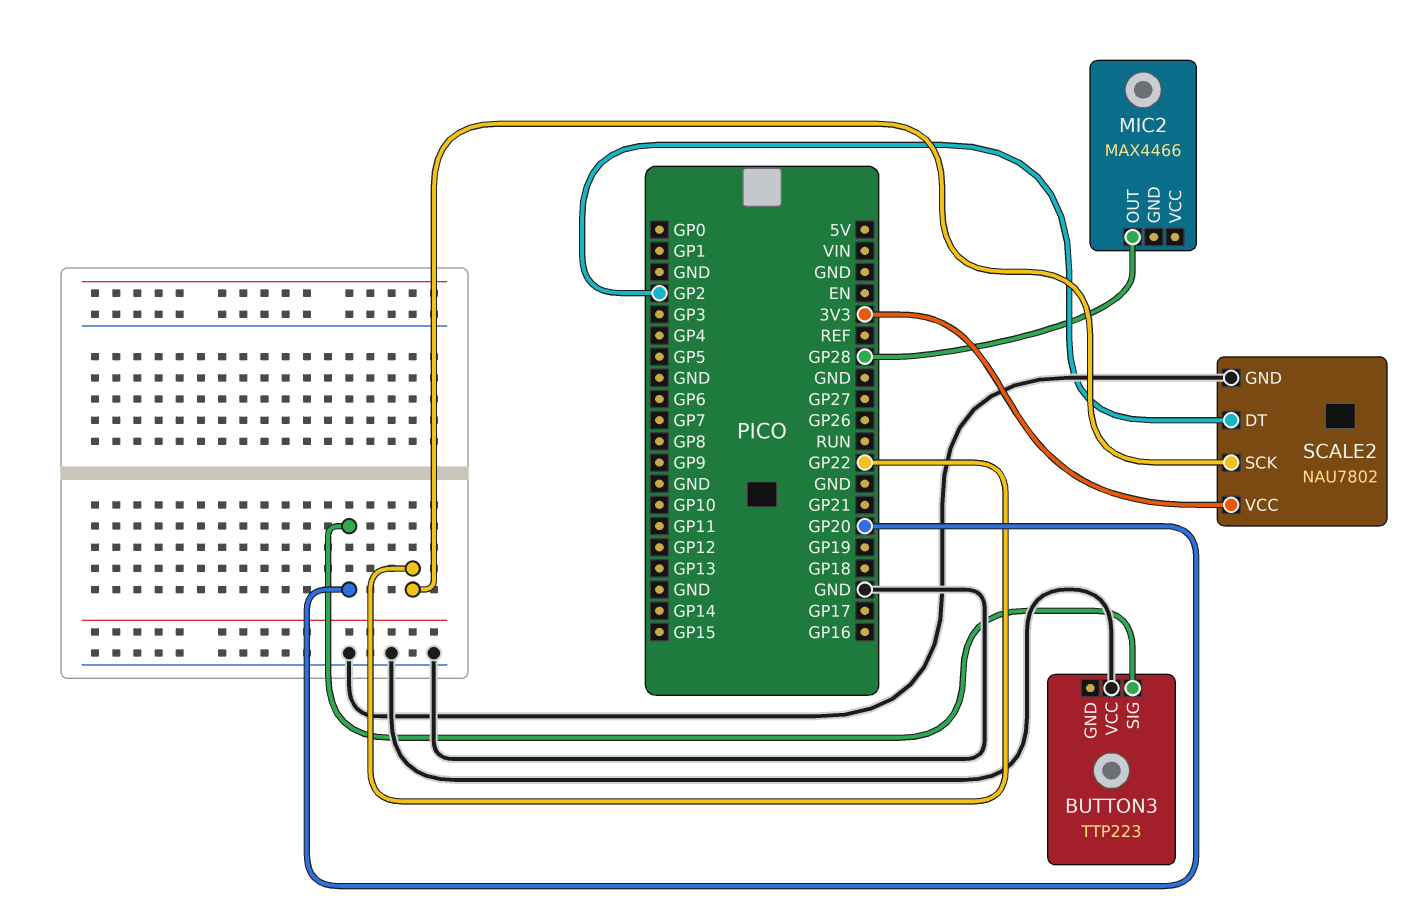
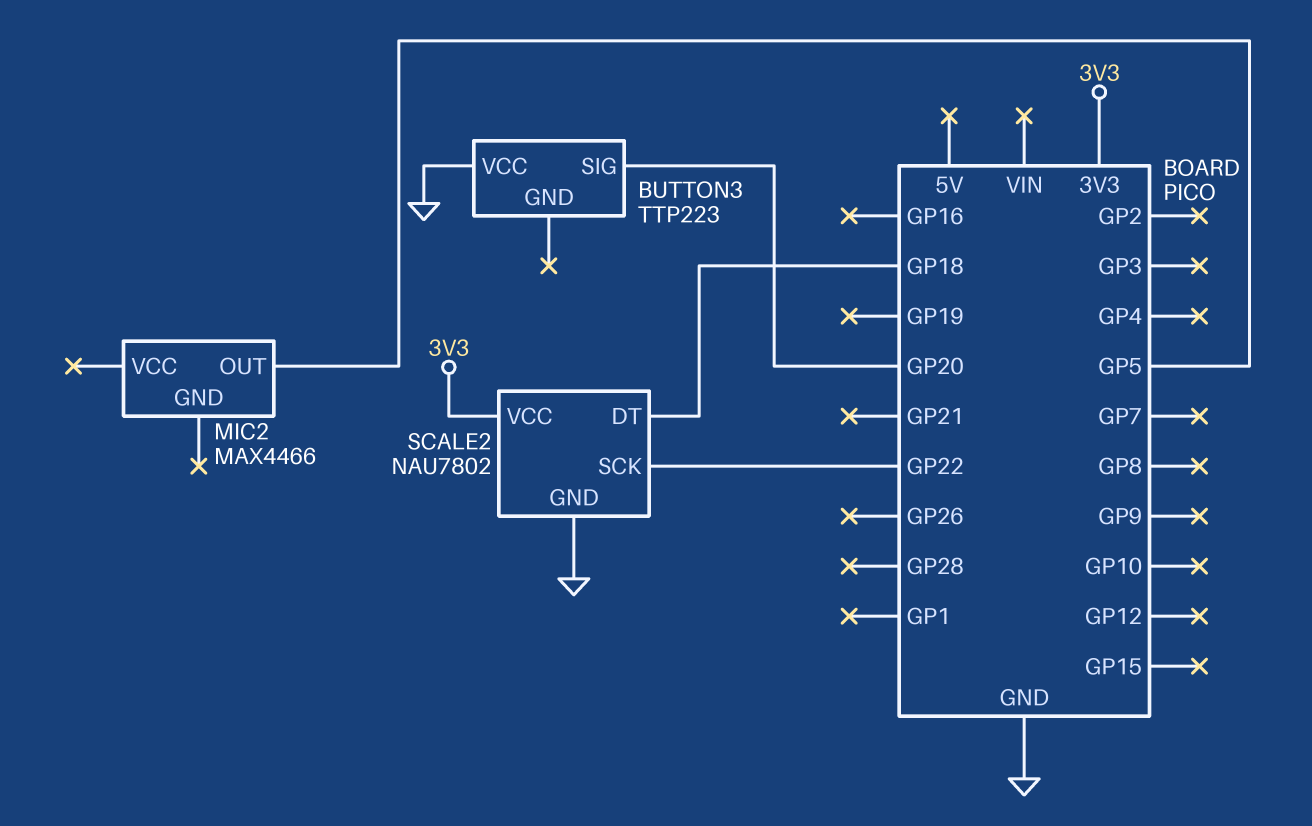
MIC2 pin OUT: GP28 -> GP5
SCALE2 pin DT: GP2 -> GP18

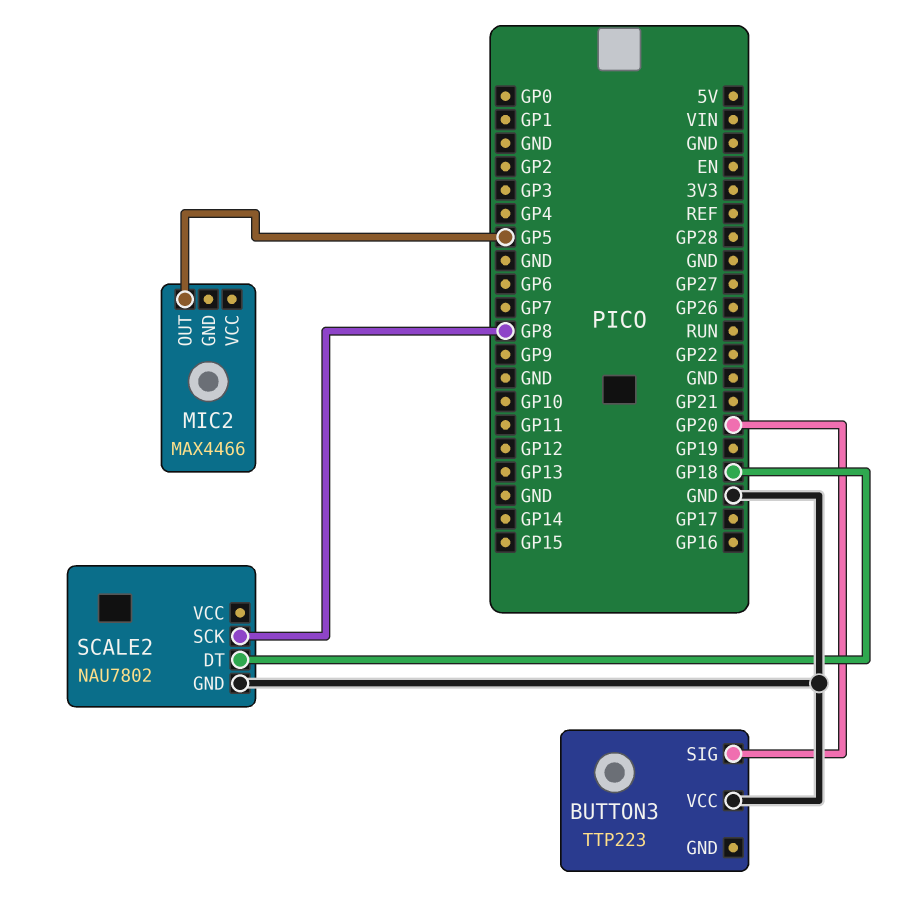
SCALE2 pin SCK: GP22 -> GP8
SCALE2 pin VCC: 3V3 -> none

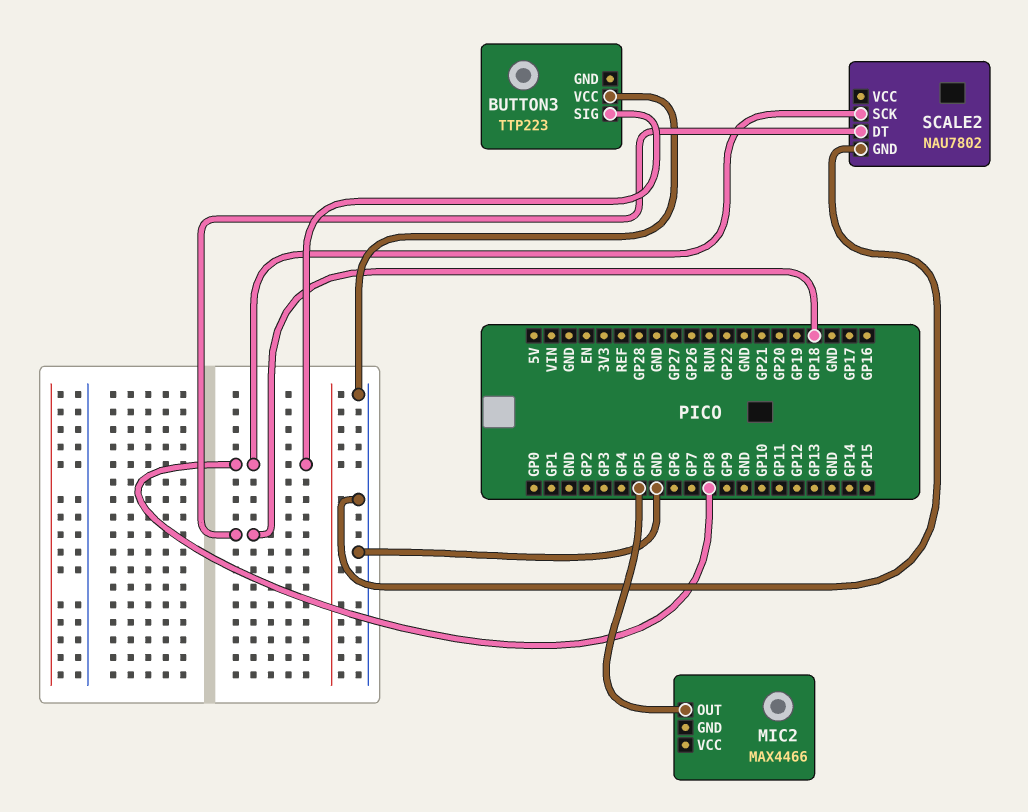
BUTTON3 pin SIG: GP20 -> GP8

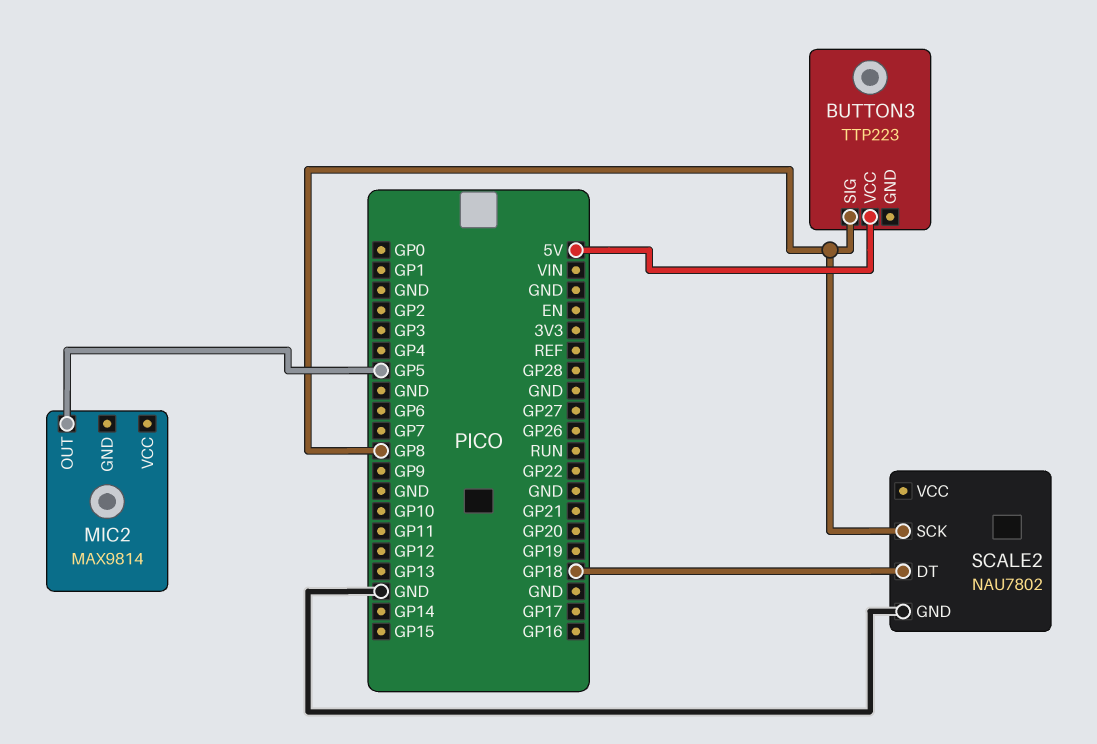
BUTTON3 pin VCC: GND -> 5V
MIC2: MAX4466 -> MAX9814

